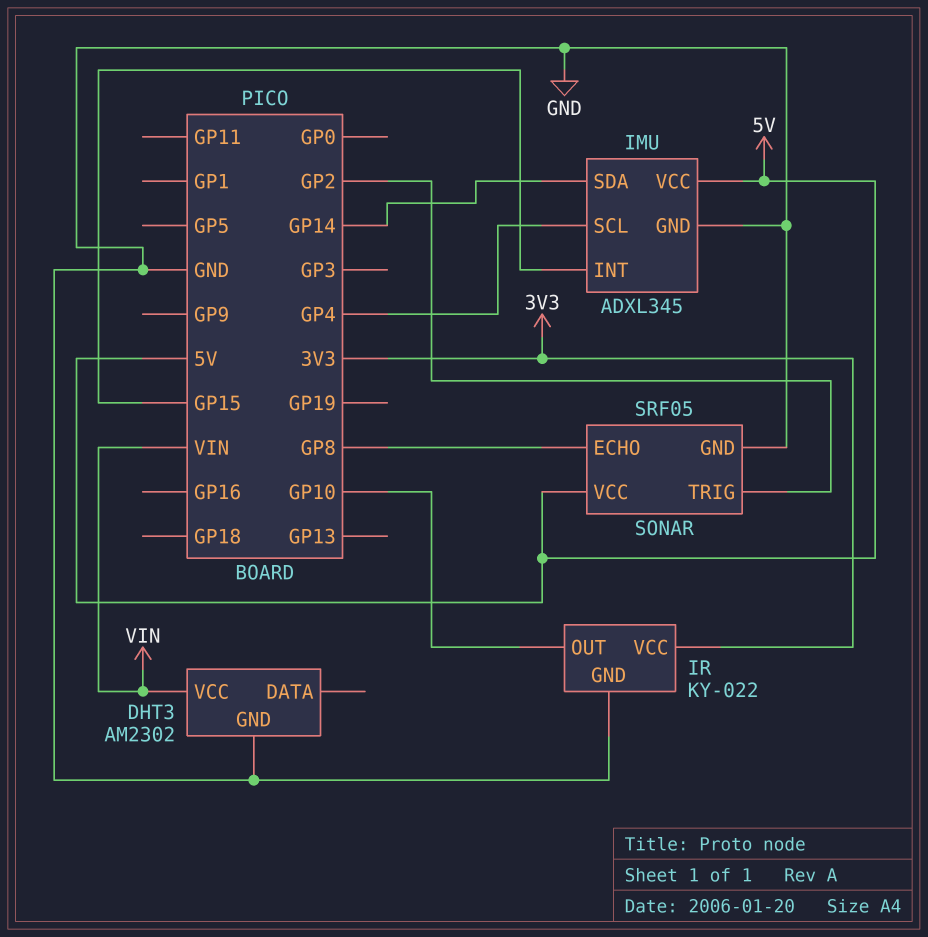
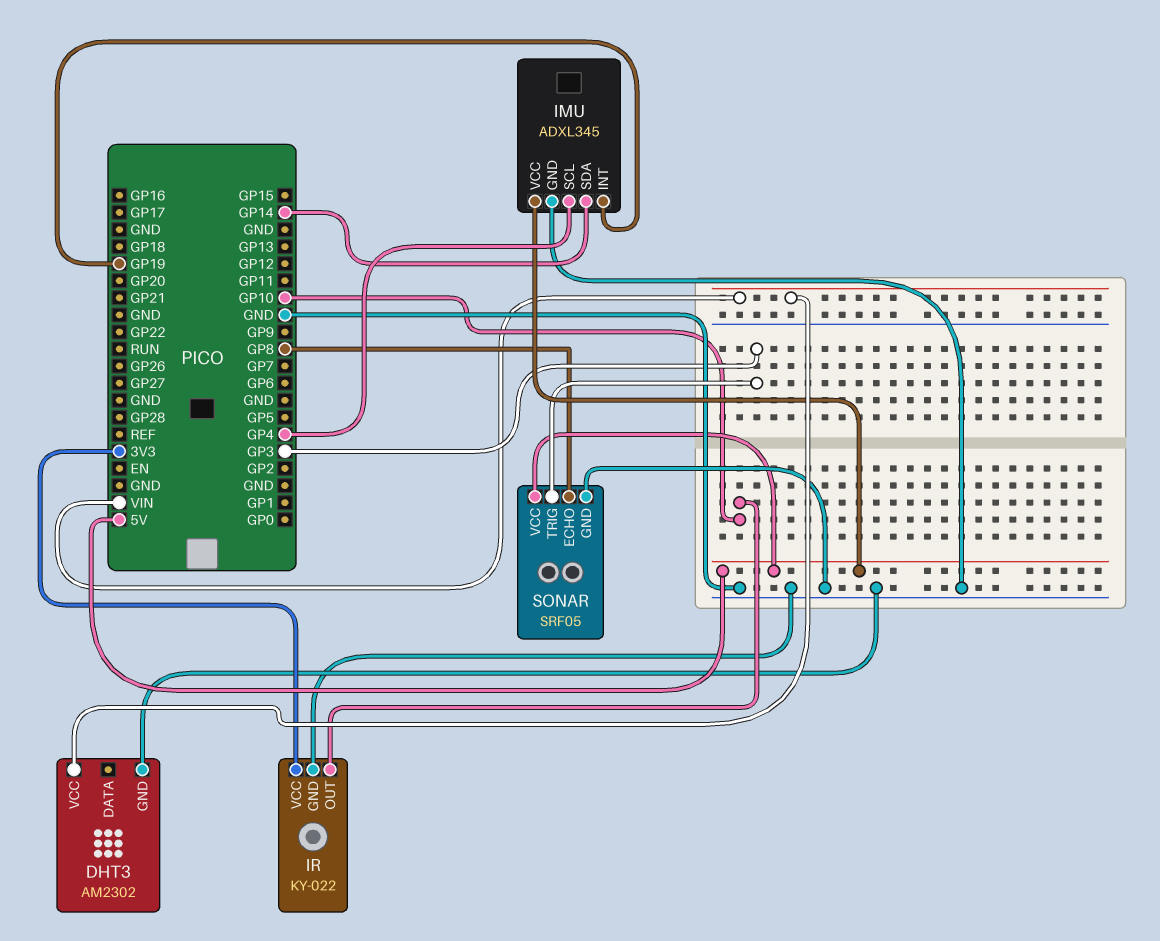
IMU pin INT: GP15 -> GP19
SONAR pin TRIG: GP2 -> GP3

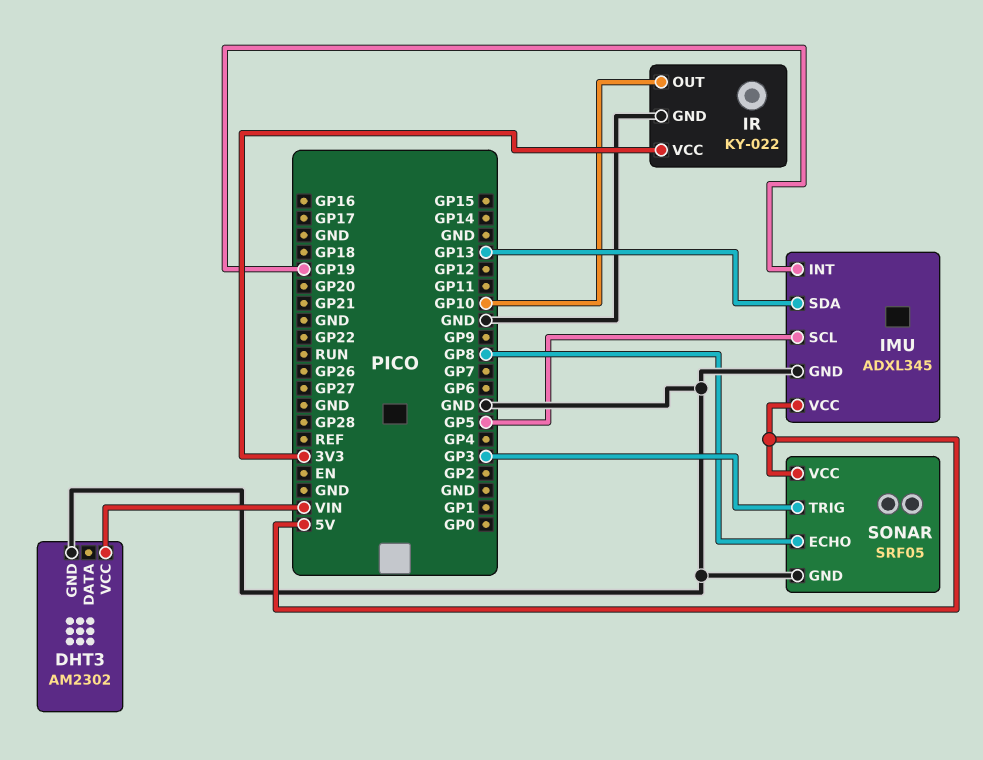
IMU pin SCL: GP4 -> GP5
IMU pin SDA: GP14 -> GP13

